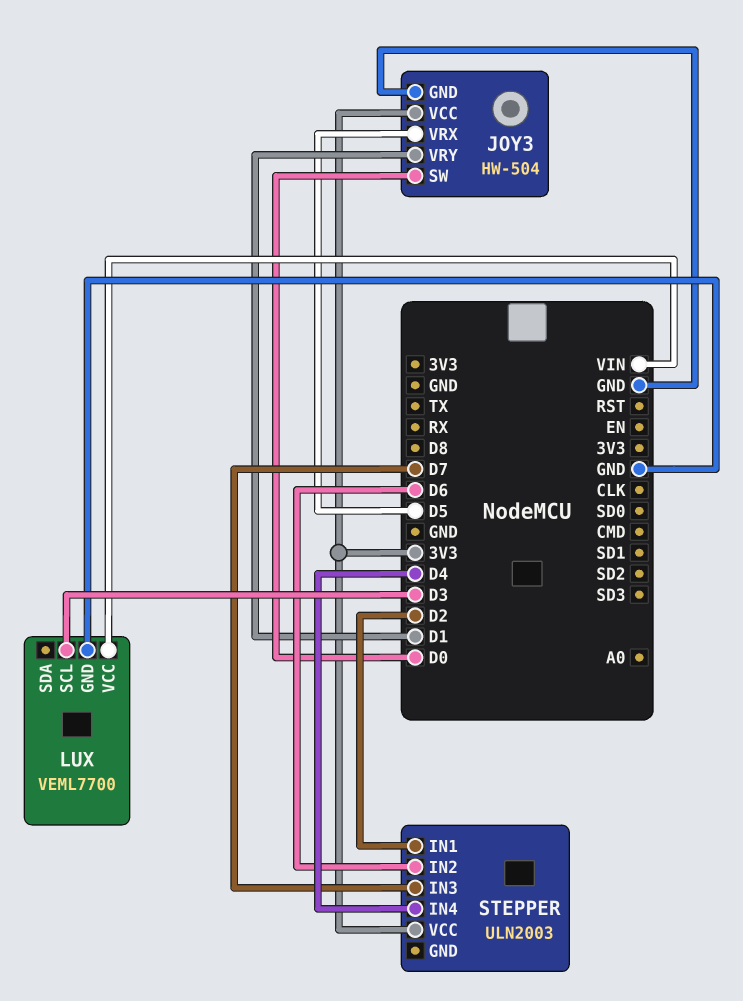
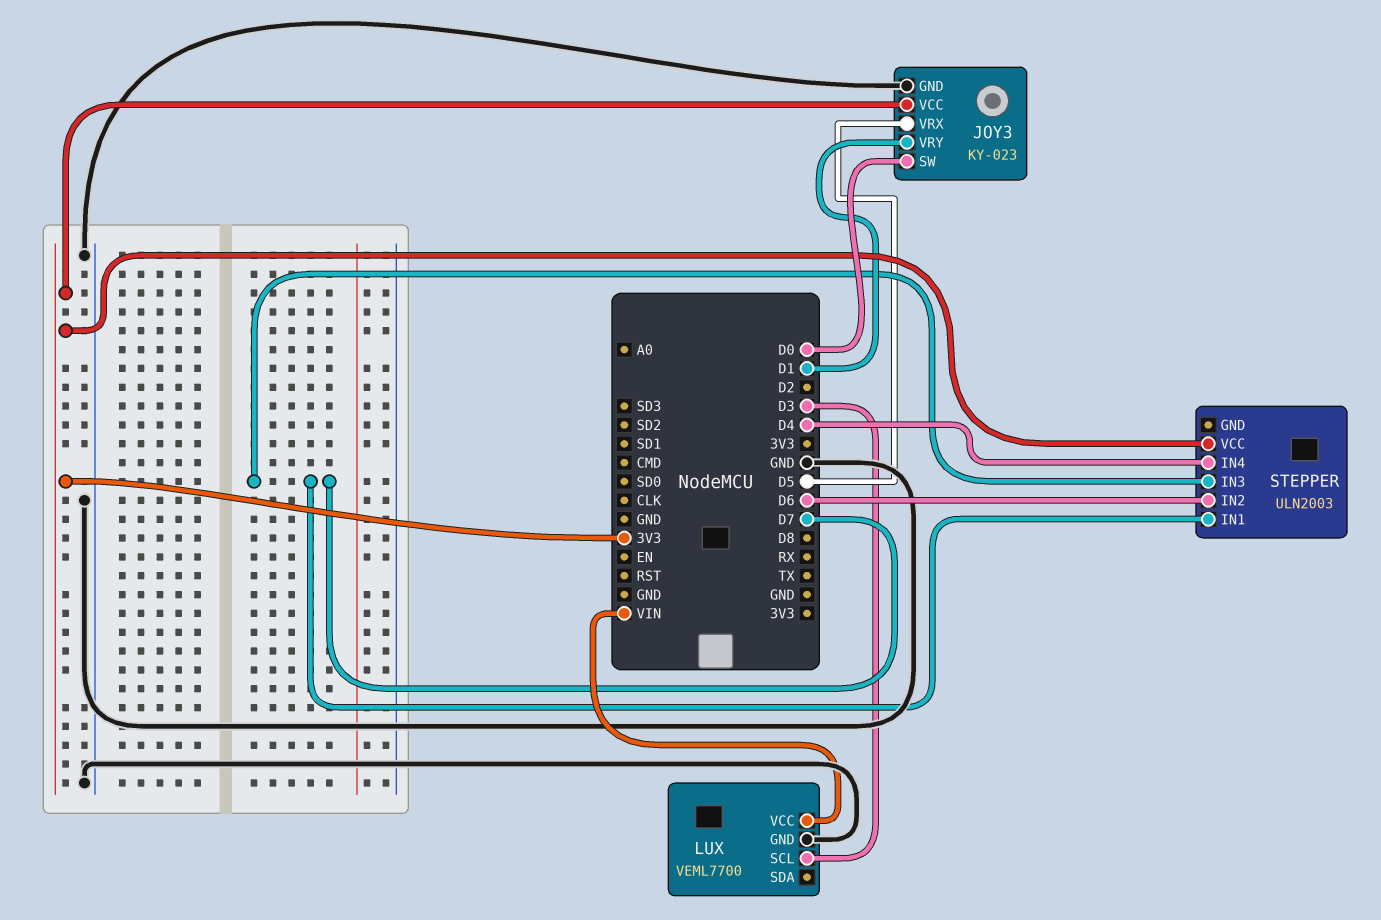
JOY3: HW-504 -> KY-023
STEPPER pin IN1: D2 -> D7

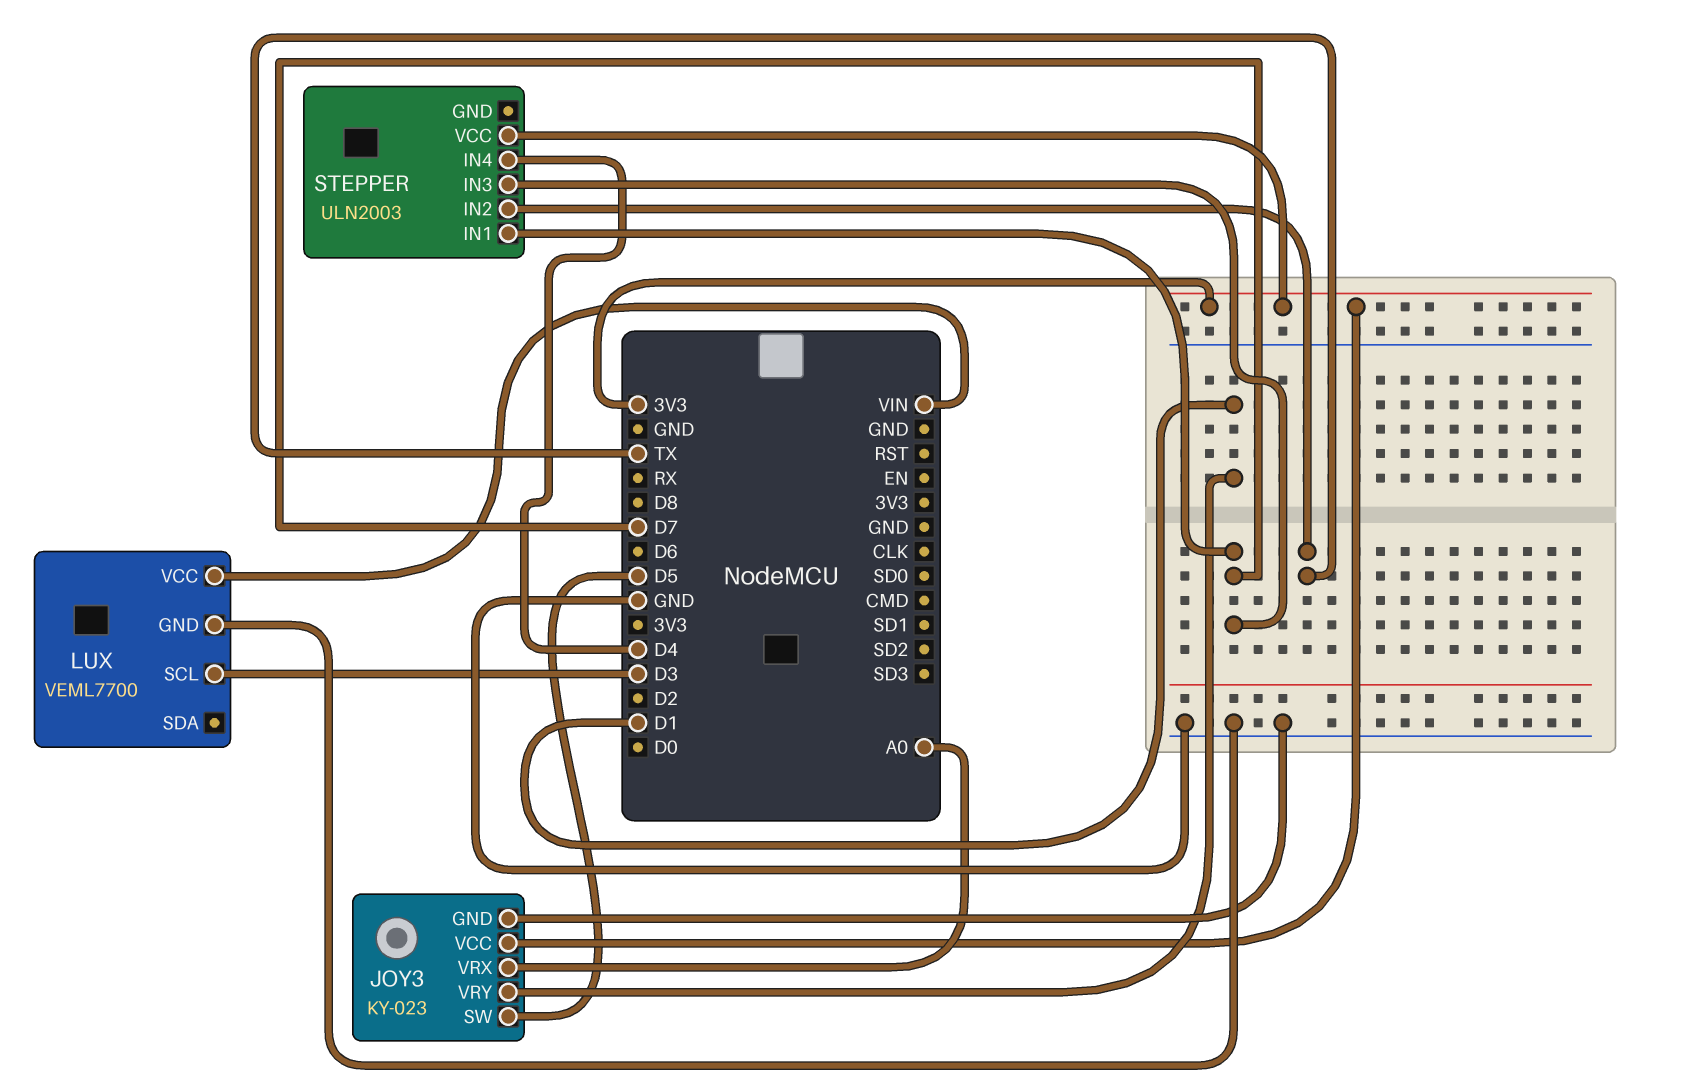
JOY3 pin SW: D0 -> D5
JOY3 pin VRX: D5 -> A0
STEPPER pin IN2: D6 -> TX

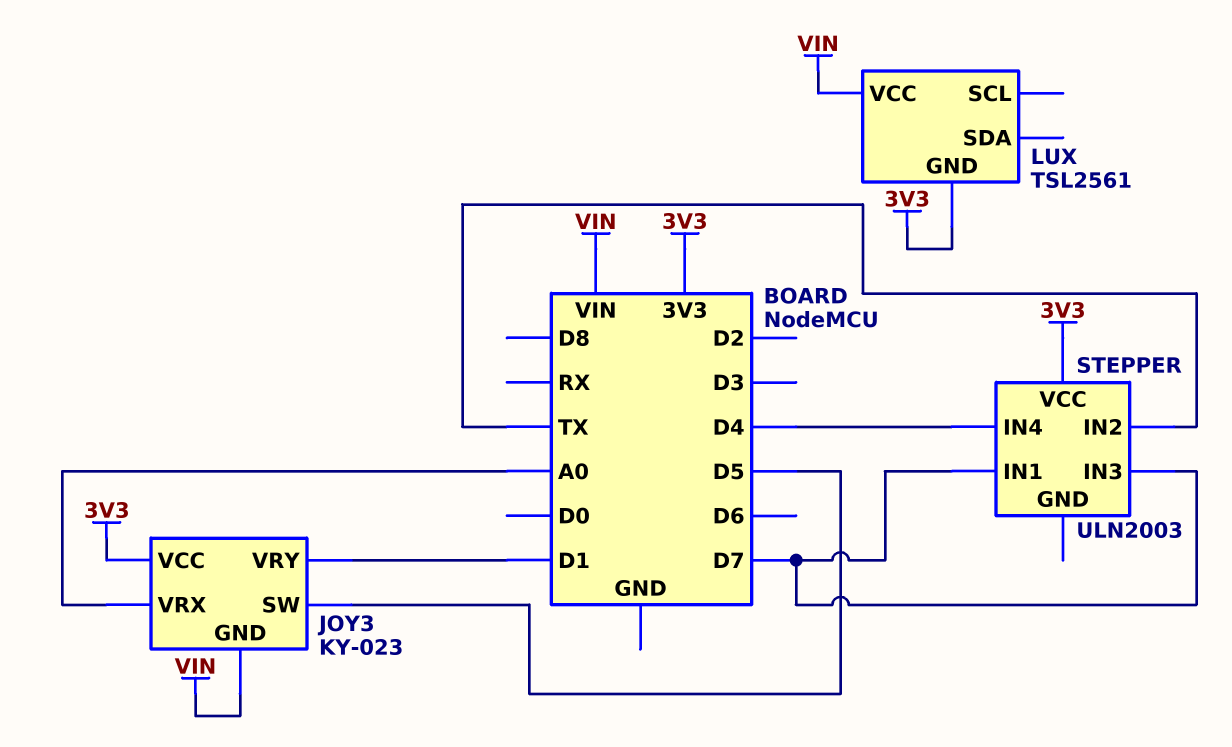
JOY3 pin GND: GND -> VIN
LUX: VEML7700 -> TSL2561
LUX pin GND: GND -> 3V3
LUX pin SCL: D3 -> none

